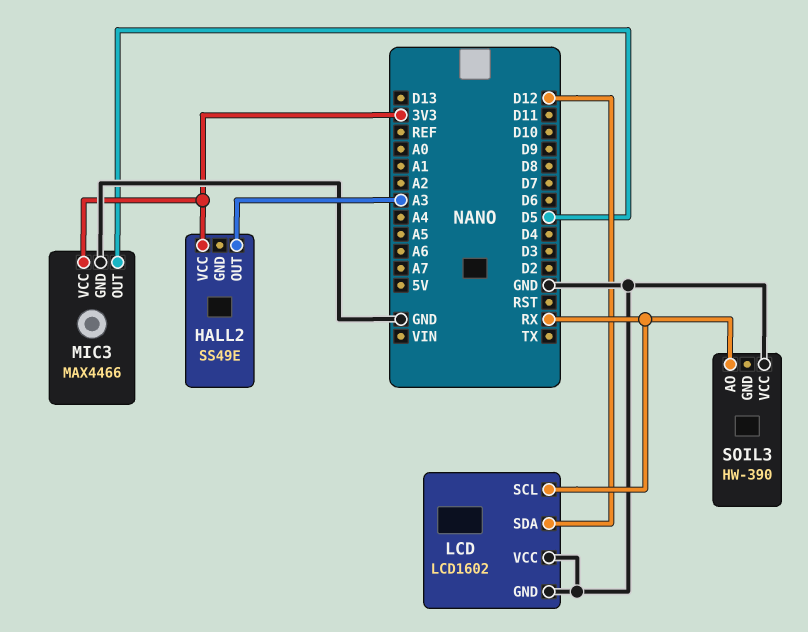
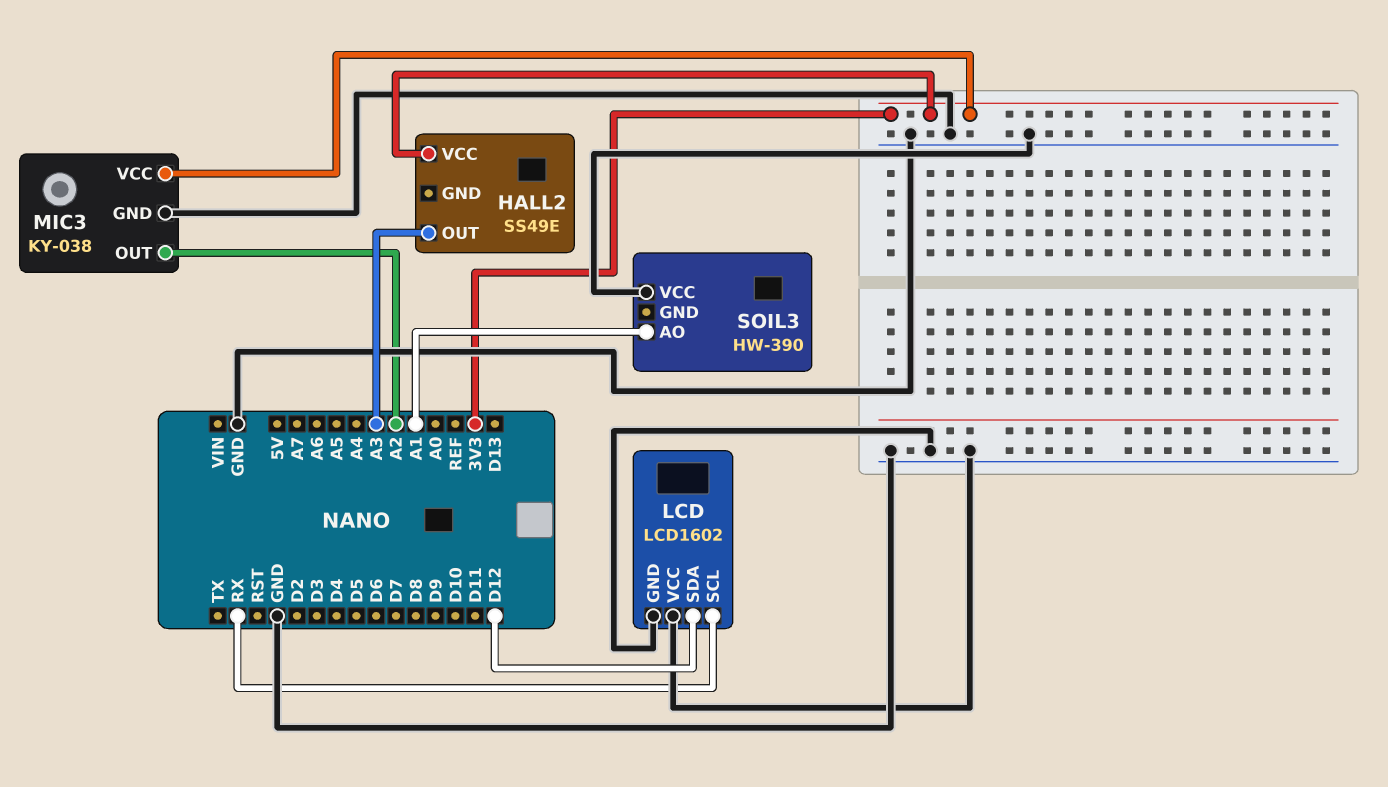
MIC3: MAX4466 -> KY-038
MIC3 pin OUT: D5 -> A2
SOIL3 pin AO: RX -> A1

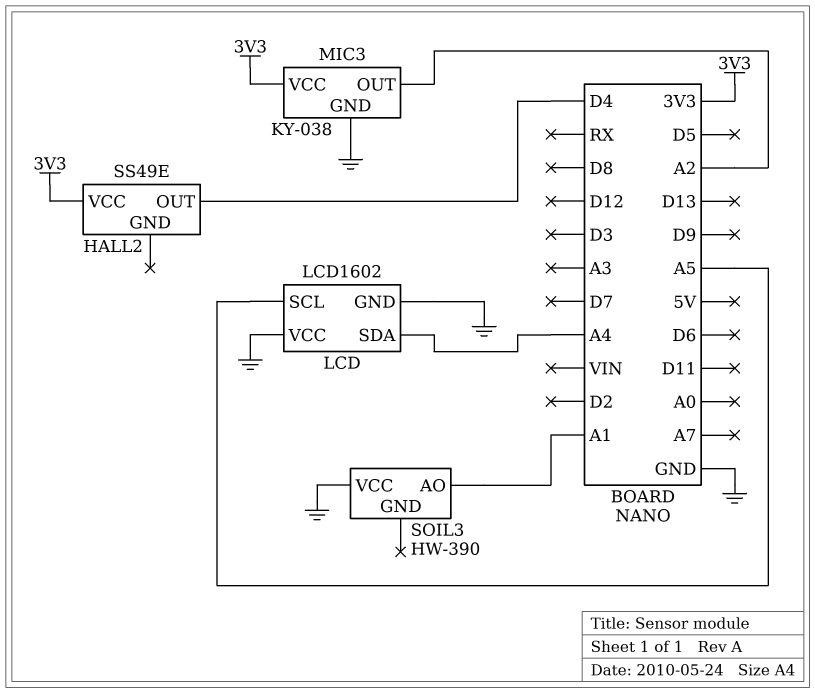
HALL2 pin OUT: A3 -> D4
LCD pin SCL: RX -> A5
LCD pin SDA: D12 -> A4

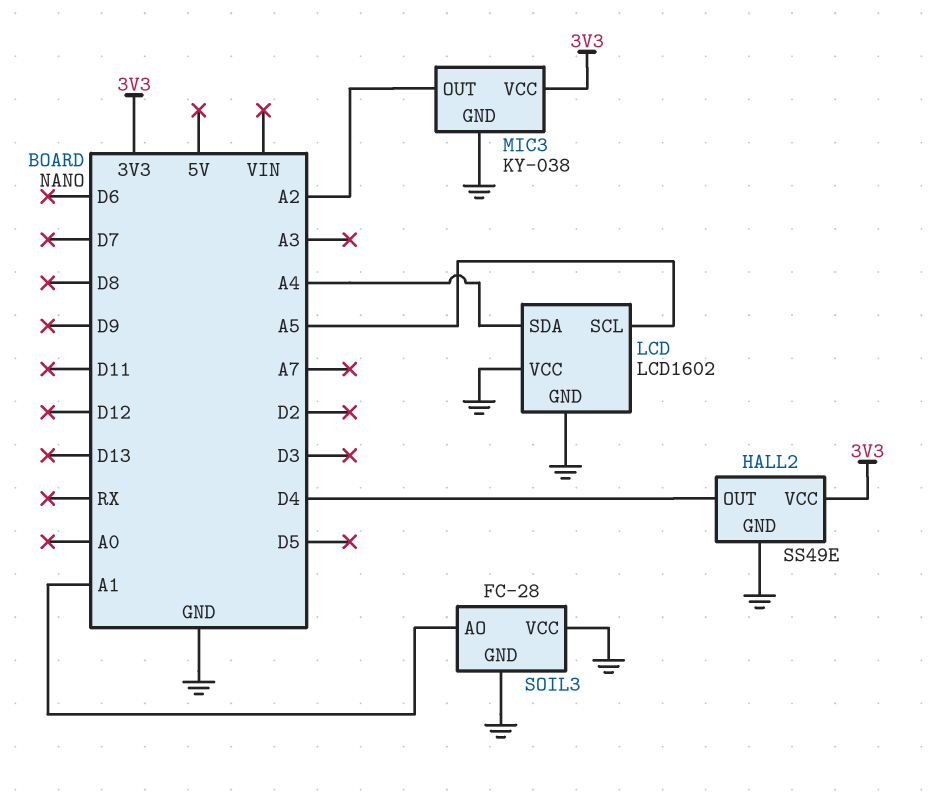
HALL2 pin GND: none -> GND
SOIL3: HW-390 -> FC-28
SOIL3 pin GND: none -> GND

